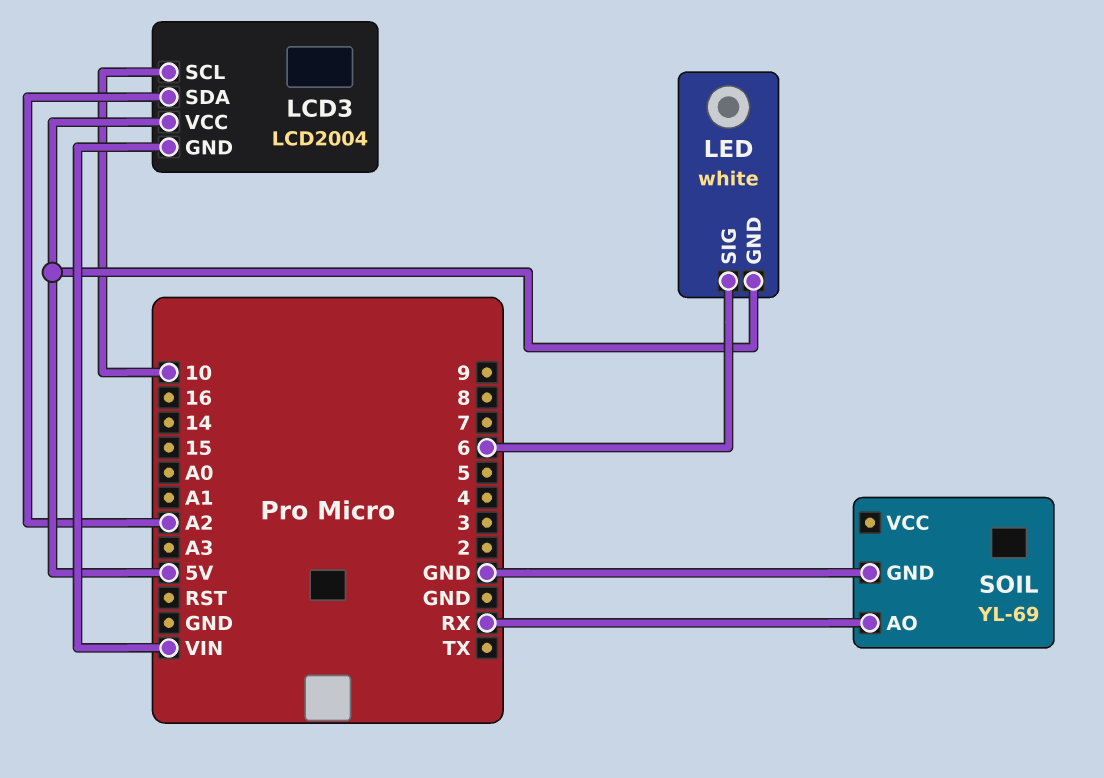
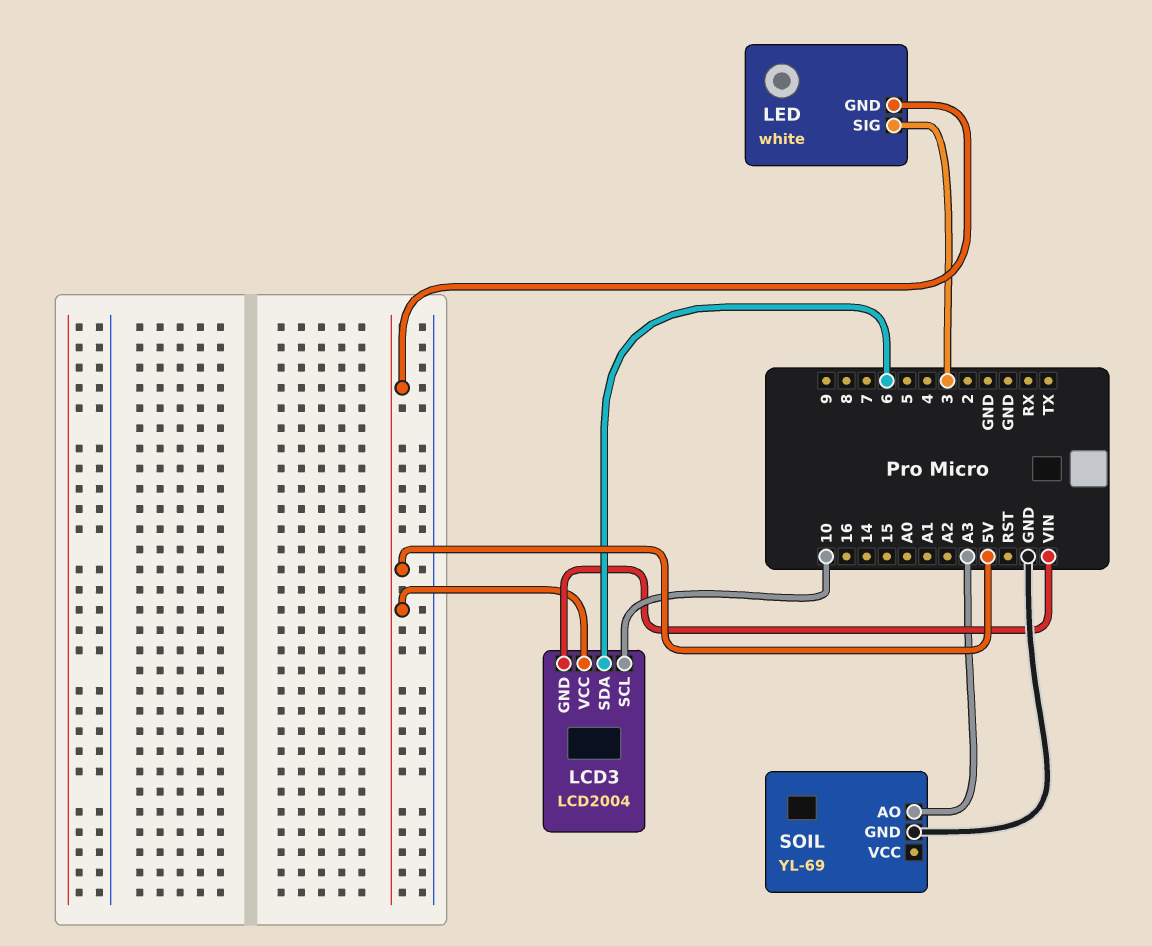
LCD3 pin SDA: A2 -> 6
LED pin SIG: 6 -> 3
SOIL pin AO: RX -> A3

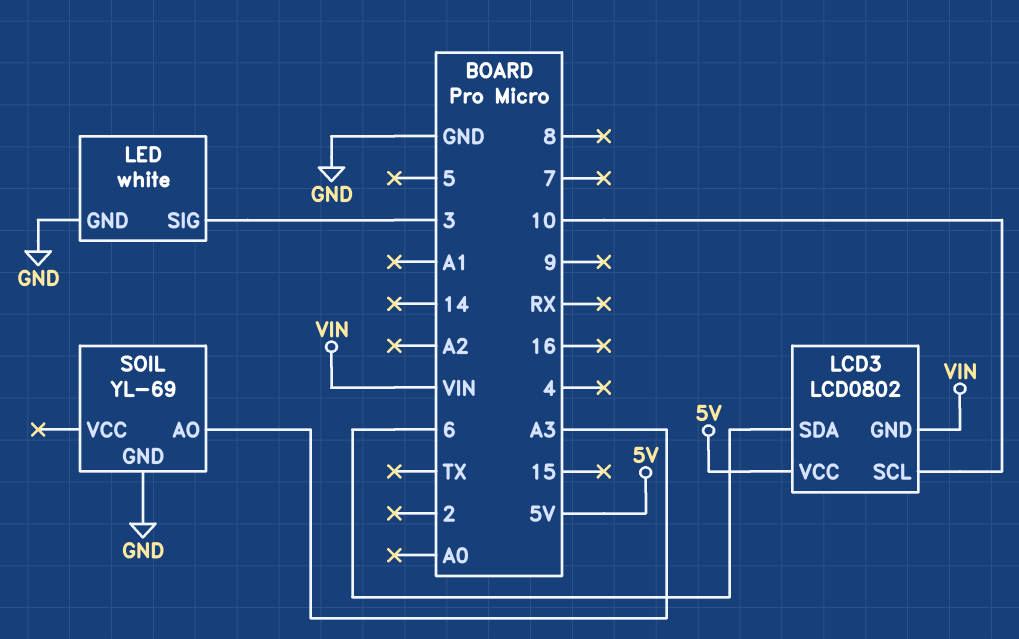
LCD3: LCD2004 -> LCD0802
LED pin GND: 5V -> GND

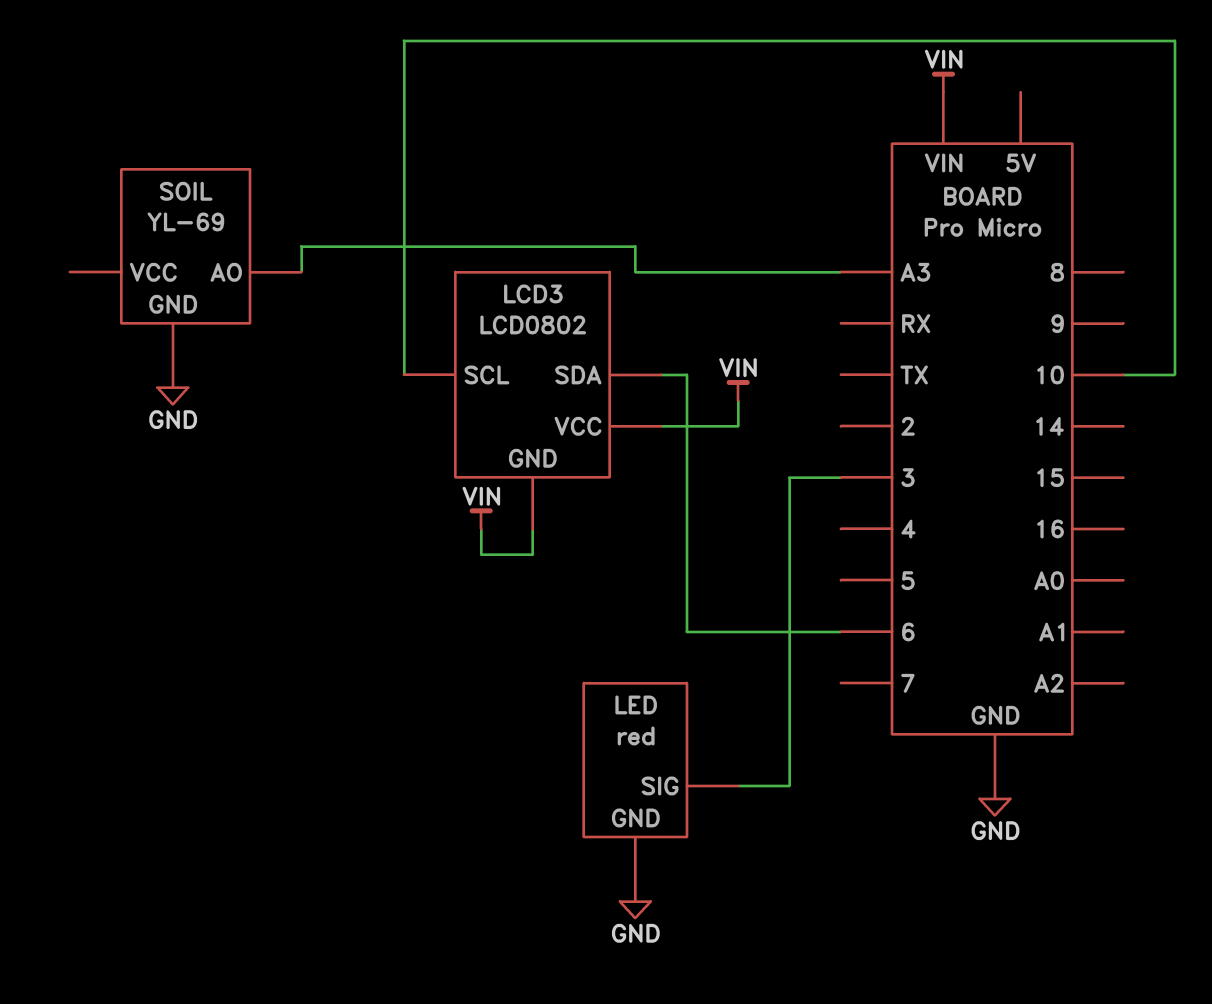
LCD3 pin VCC: 5V -> VIN
LED: white -> red

